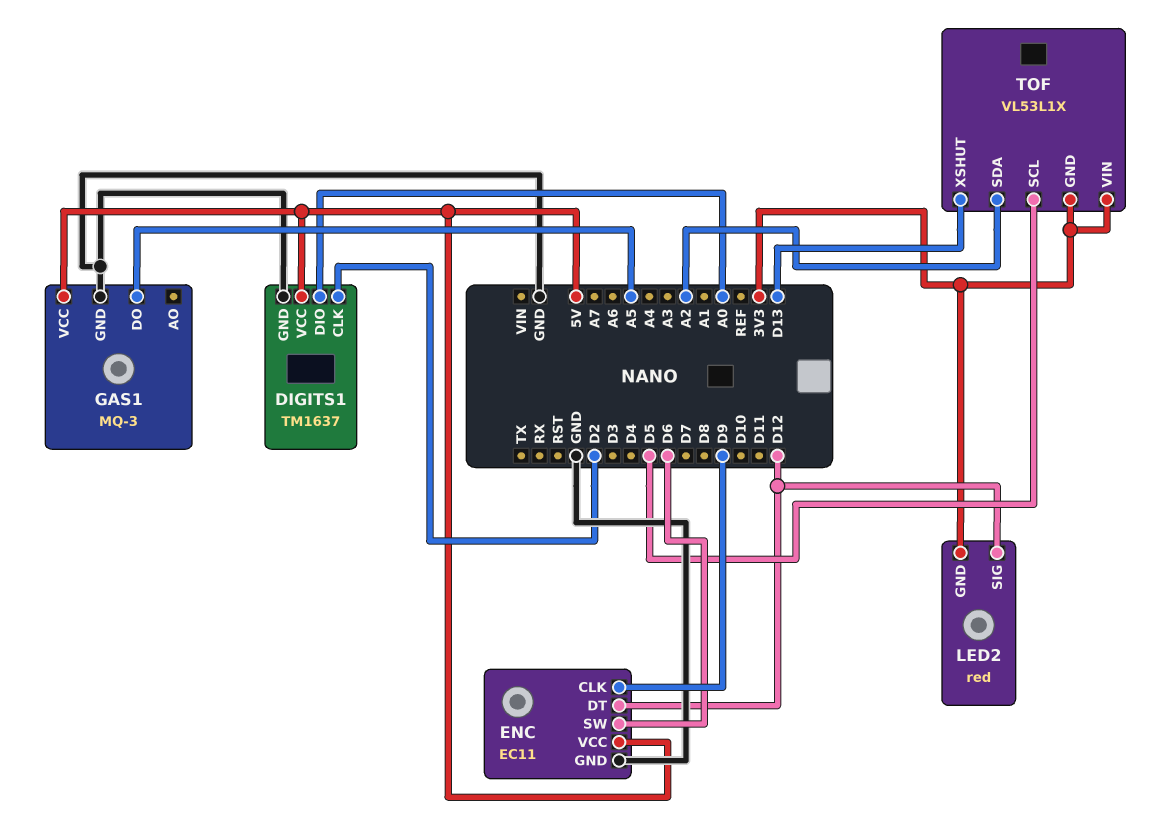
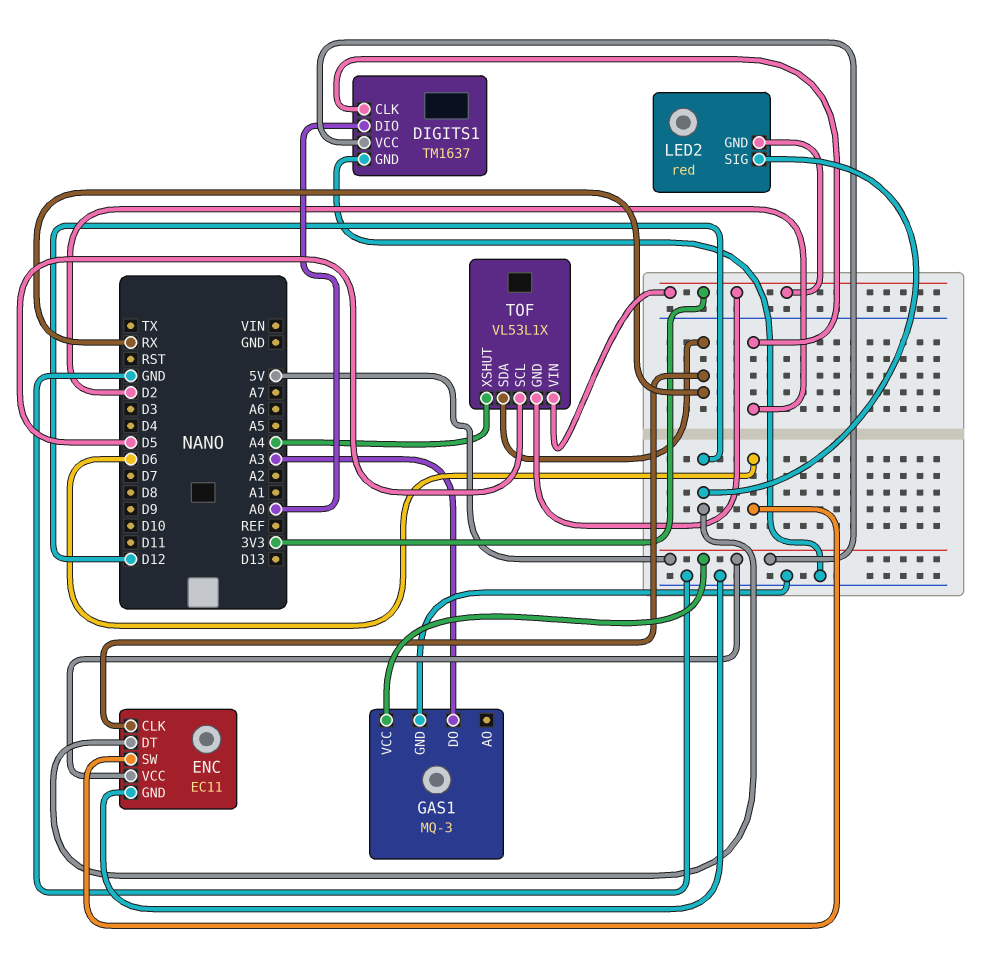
ENC pin CLK: D9 -> RX
GAS1 pin DO: A5 -> A3
TOF pin SDA: A2 -> RX
TOF pin XSHUT: D13 -> A4

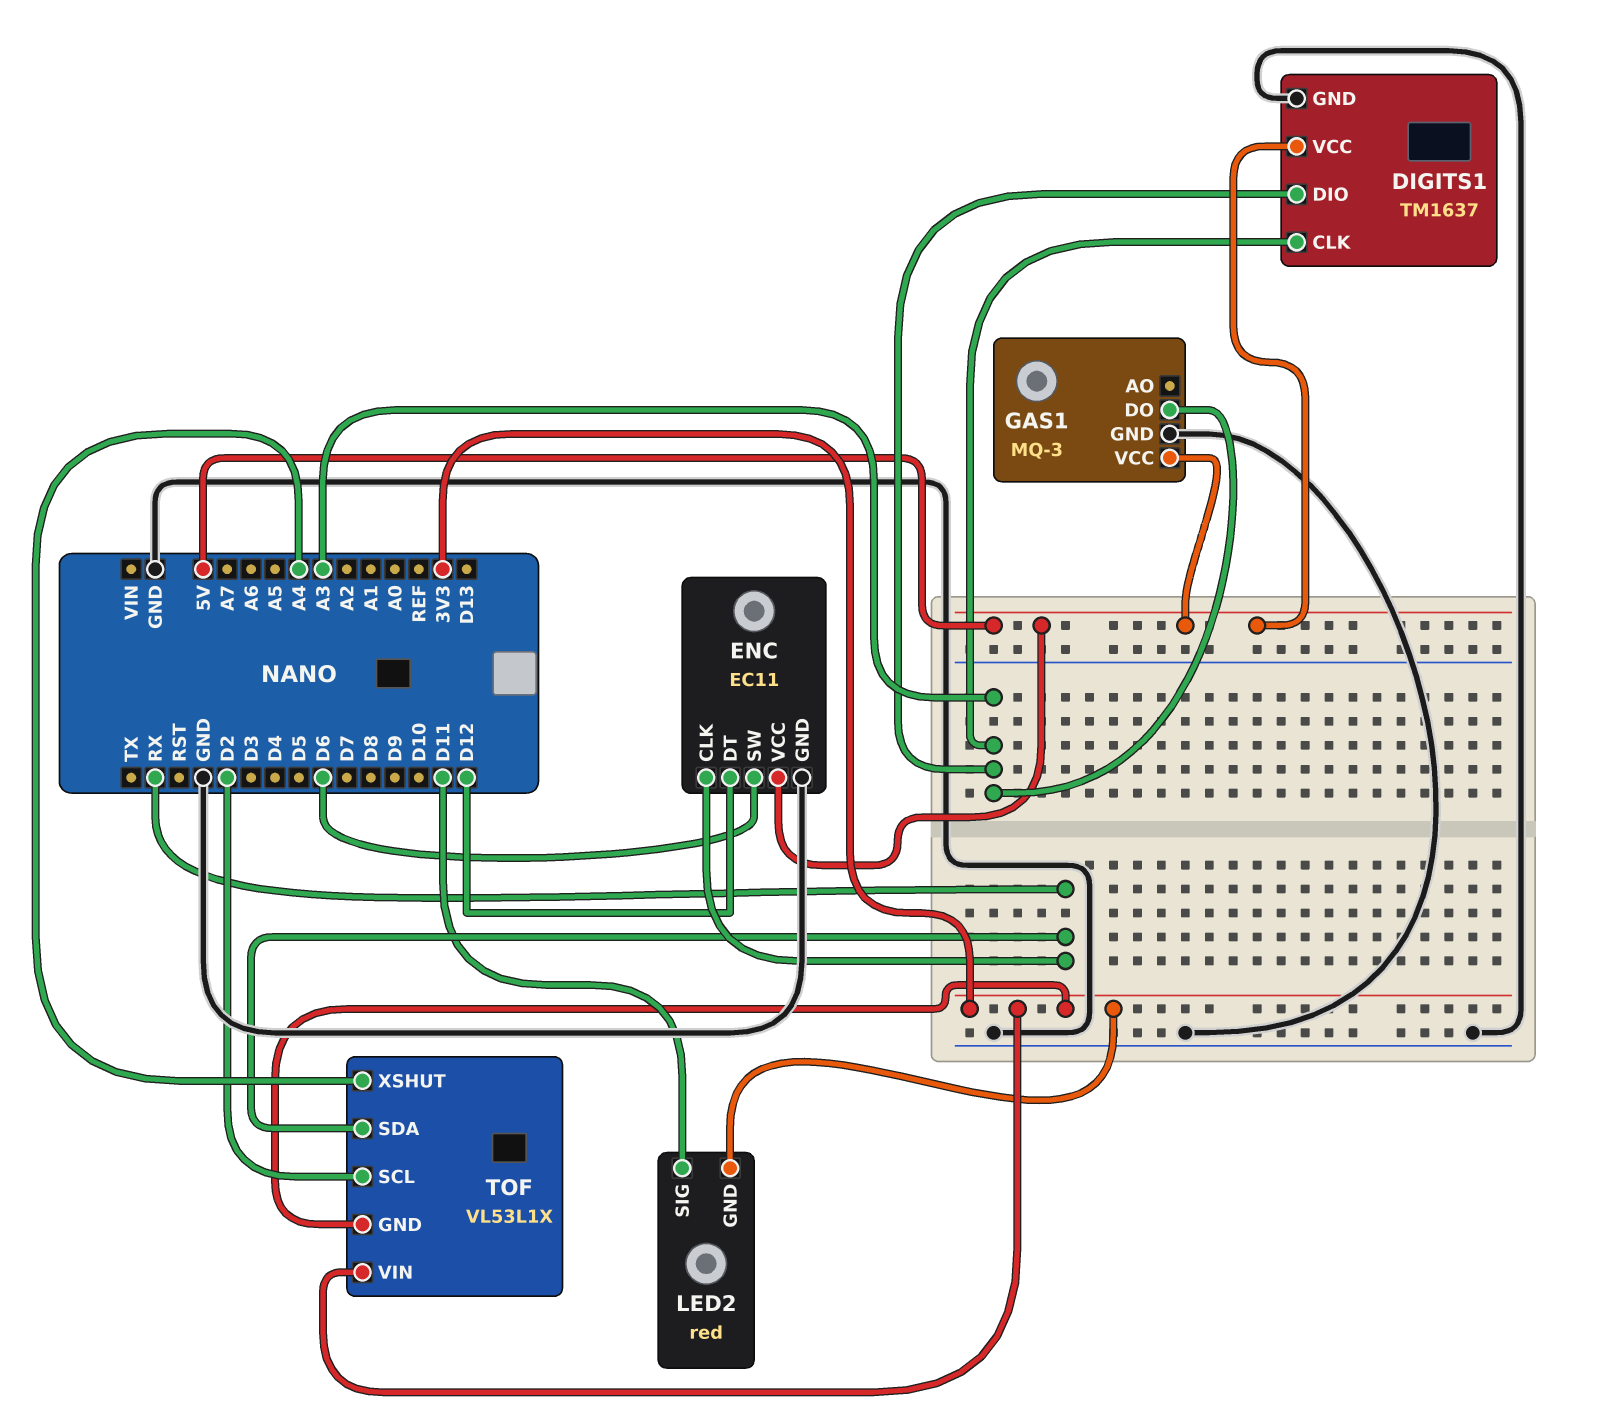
DIGITS1 pin CLK: D2 -> A3
DIGITS1 pin DIO: A0 -> A3
LED2 pin SIG: D12 -> D11
TOF pin SCL: D5 -> D2

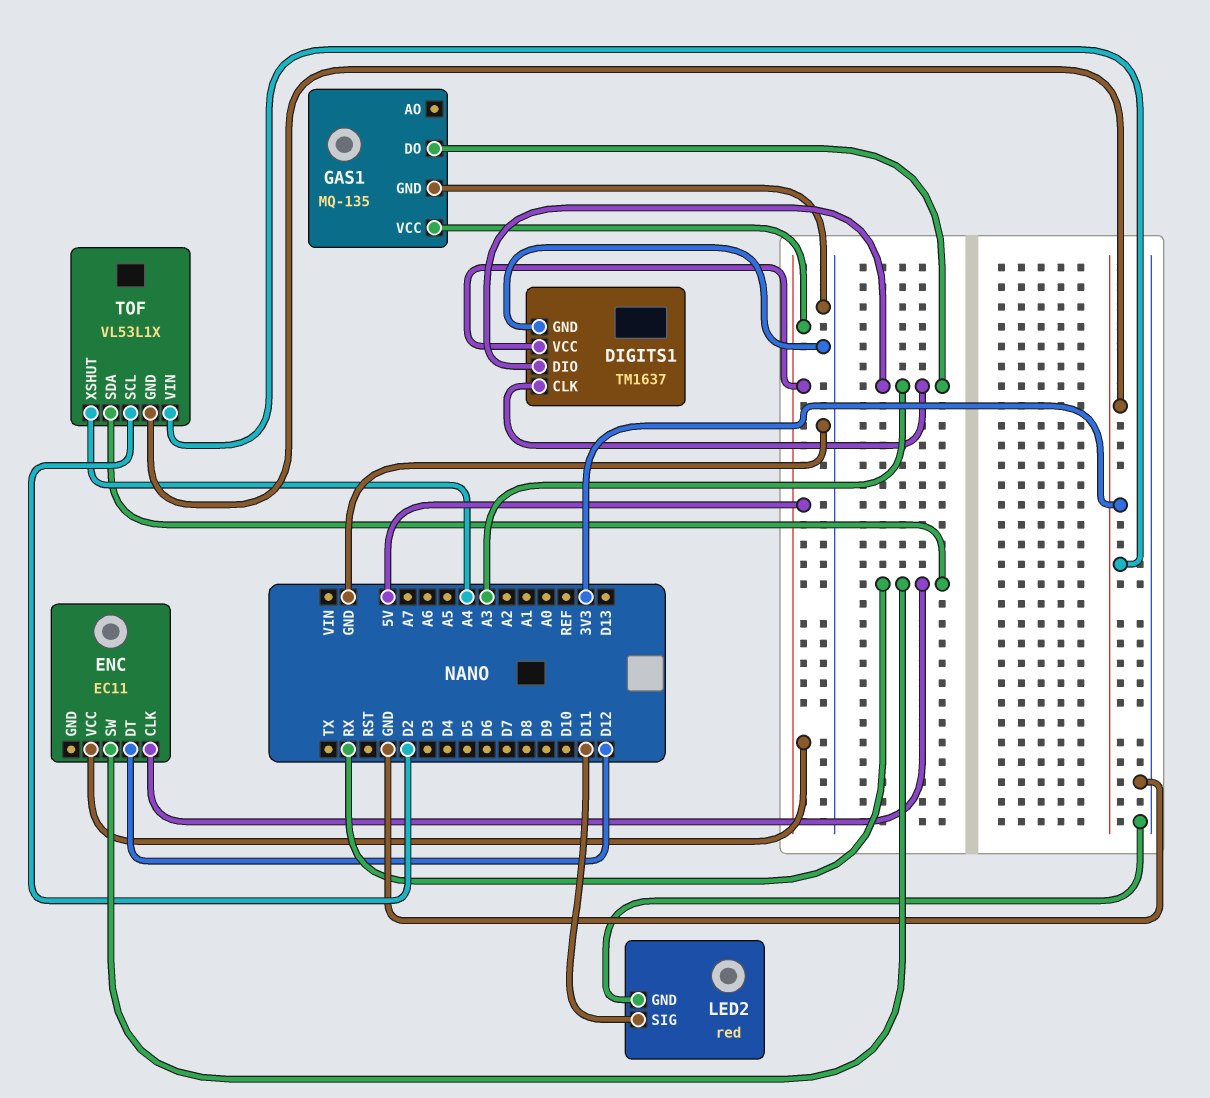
ENC pin GND: GND -> none
ENC pin SW: D6 -> RX
GAS1: MQ-3 -> MQ-135
LED2 pin GND: 3V3 -> GND

